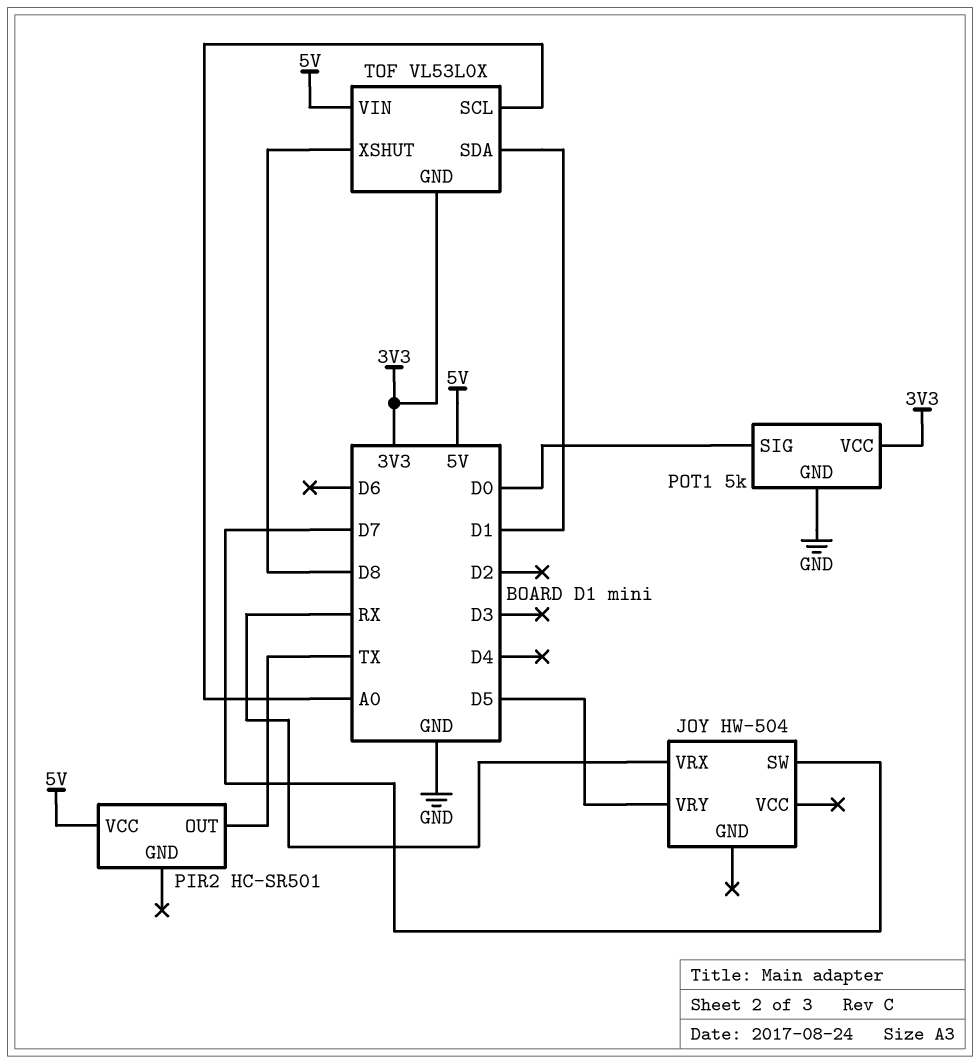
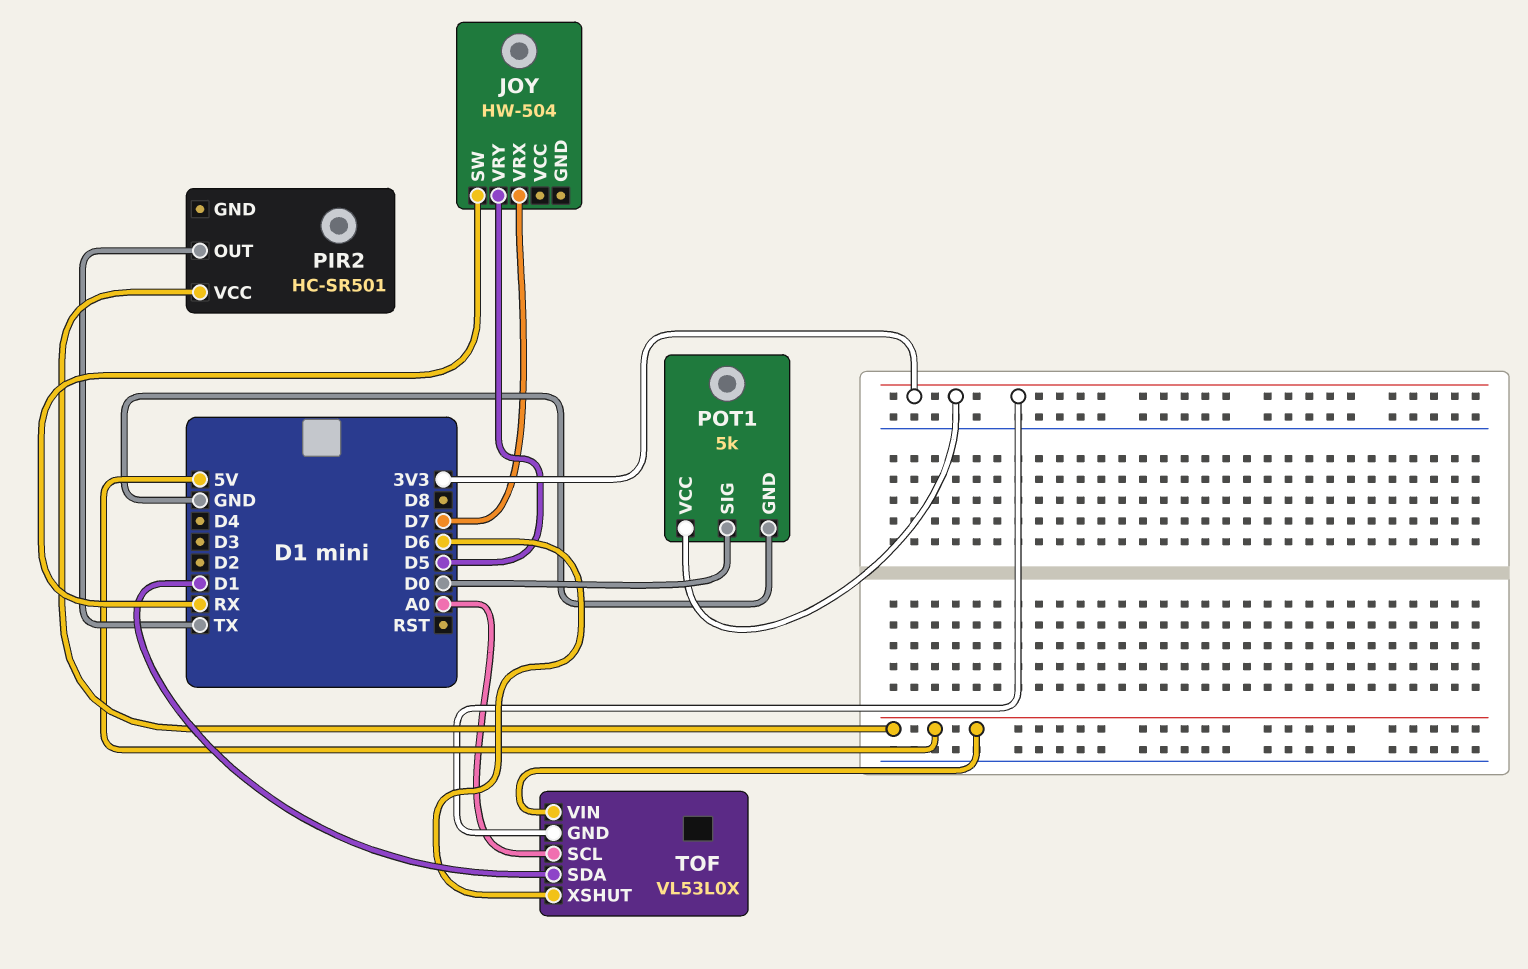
JOY pin SW: D7 -> RX
JOY pin VRX: RX -> D7
TOF pin XSHUT: D8 -> D6

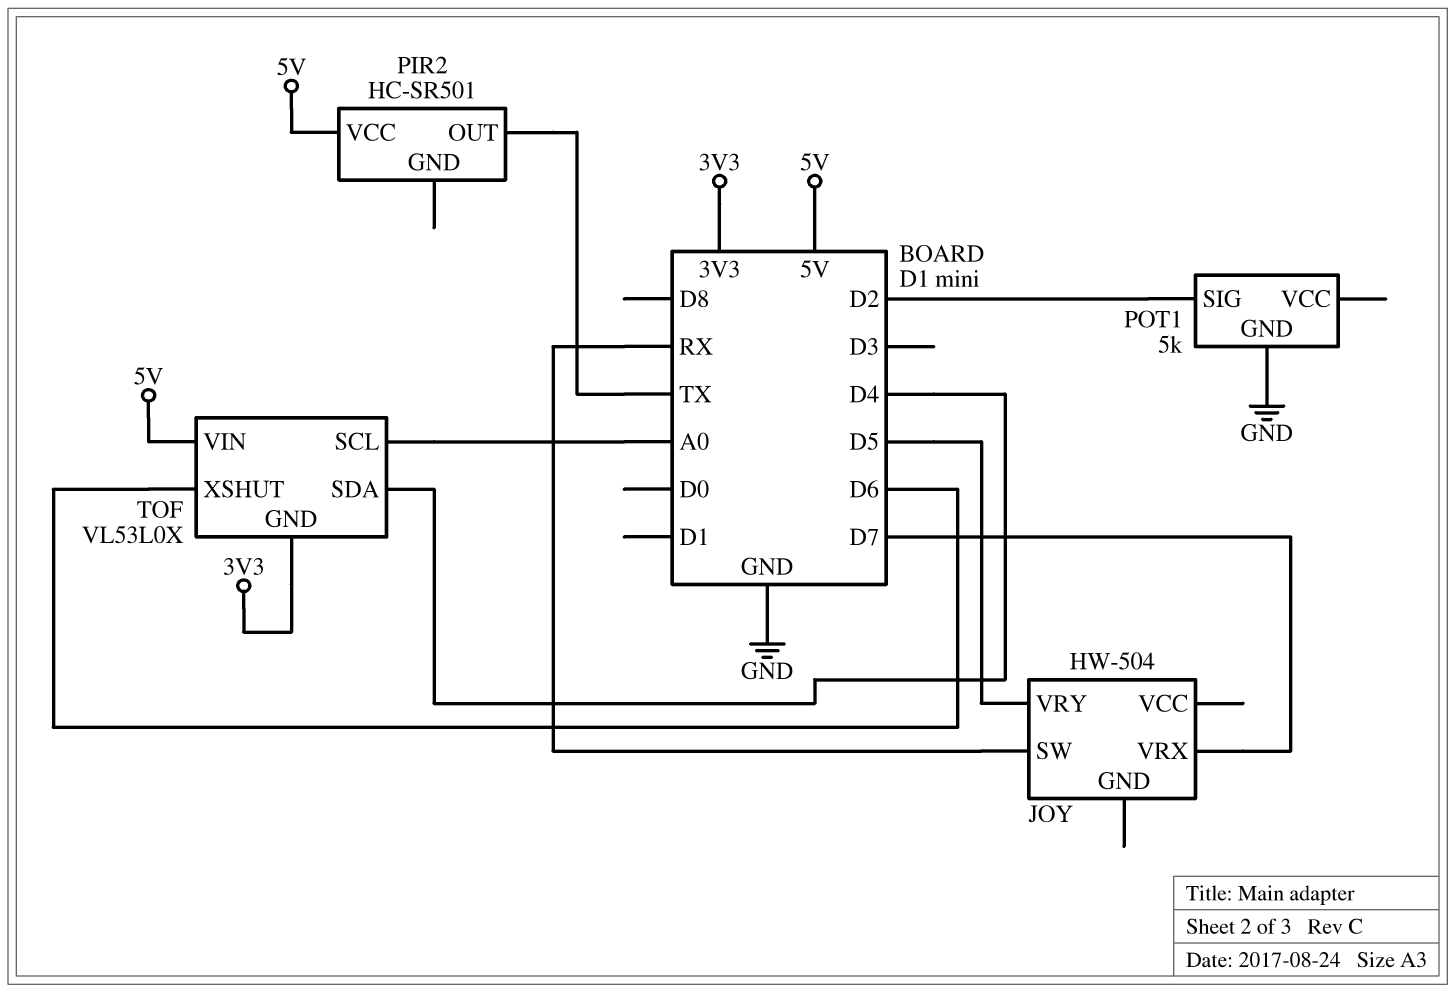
POT1 pin SIG: D0 -> D2
POT1 pin VCC: 3V3 -> none
TOF pin SDA: D1 -> D4

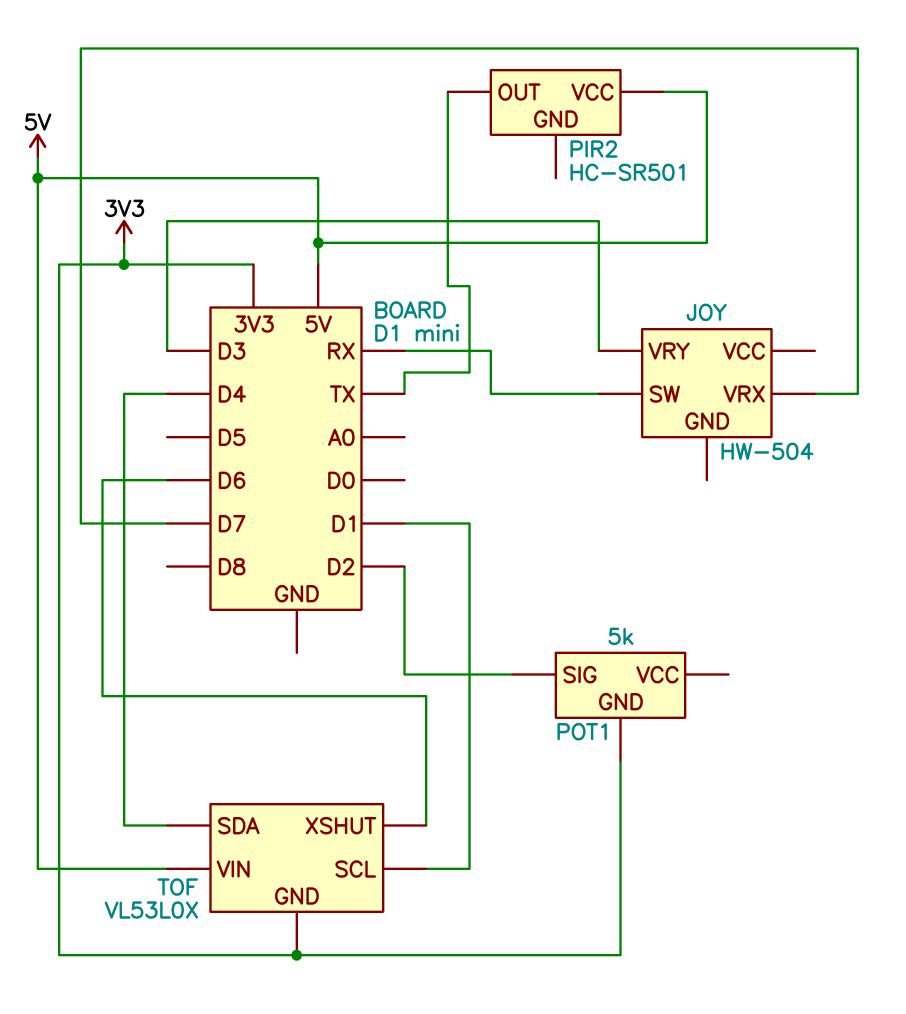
JOY pin VRY: D5 -> D3
POT1 pin GND: GND -> 3V3
TOF pin SCL: A0 -> D1

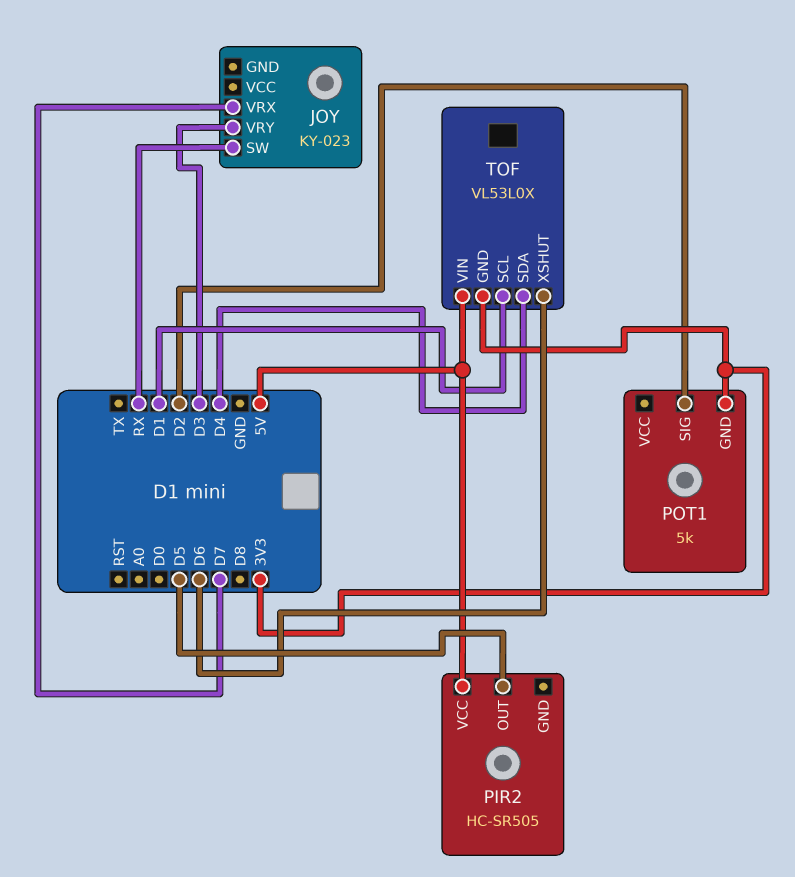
JOY: HW-504 -> KY-023
PIR2: HC-SR501 -> HC-SR505
PIR2 pin OUT: TX -> D5

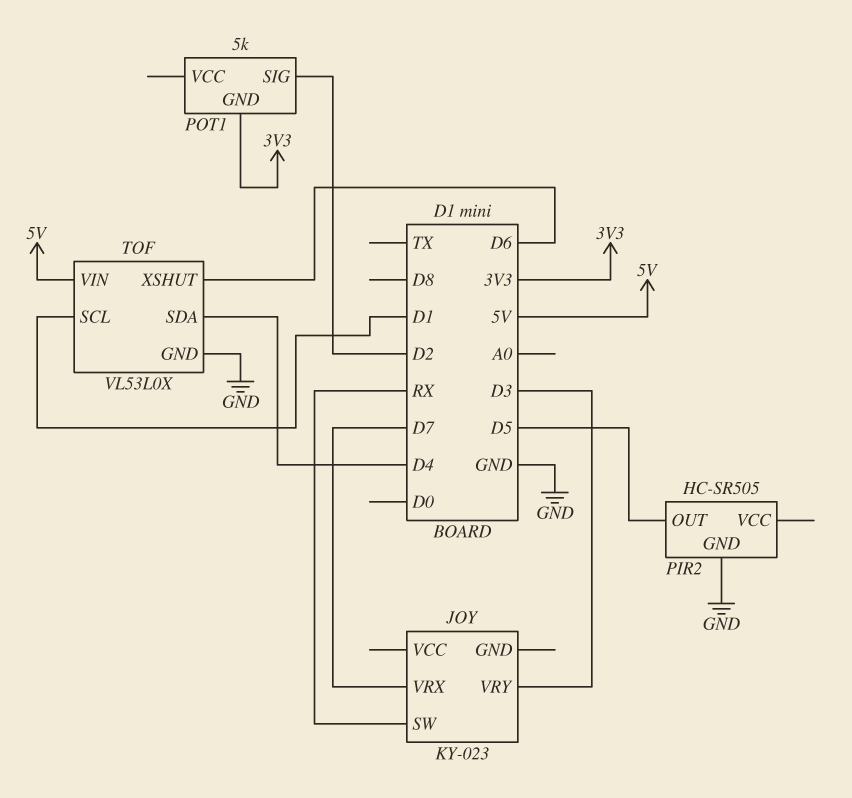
PIR2 pin GND: none -> GND
PIR2 pin VCC: 5V -> none
TOF pin GND: 3V3 -> GND

